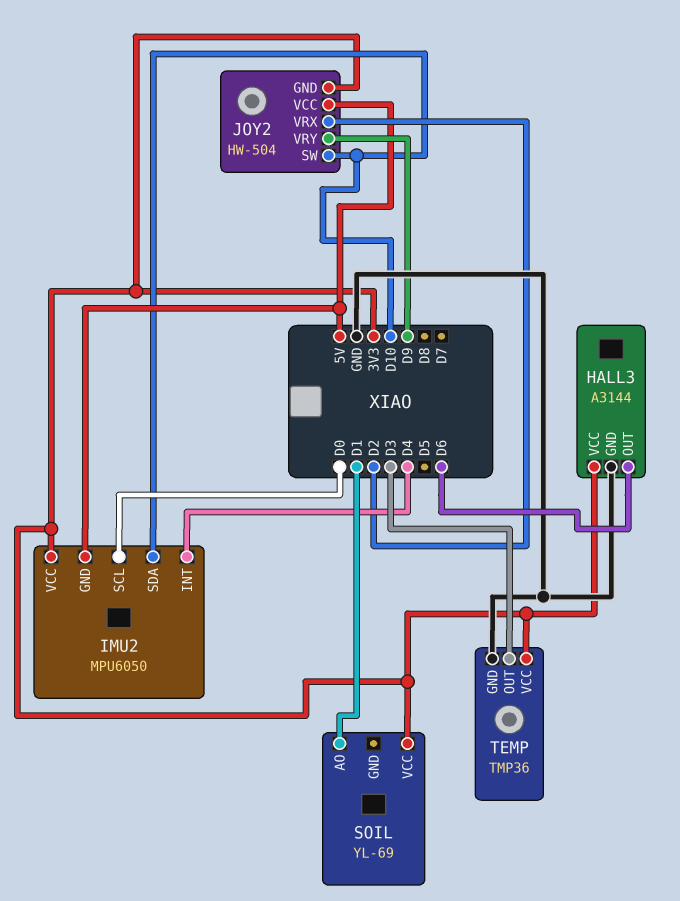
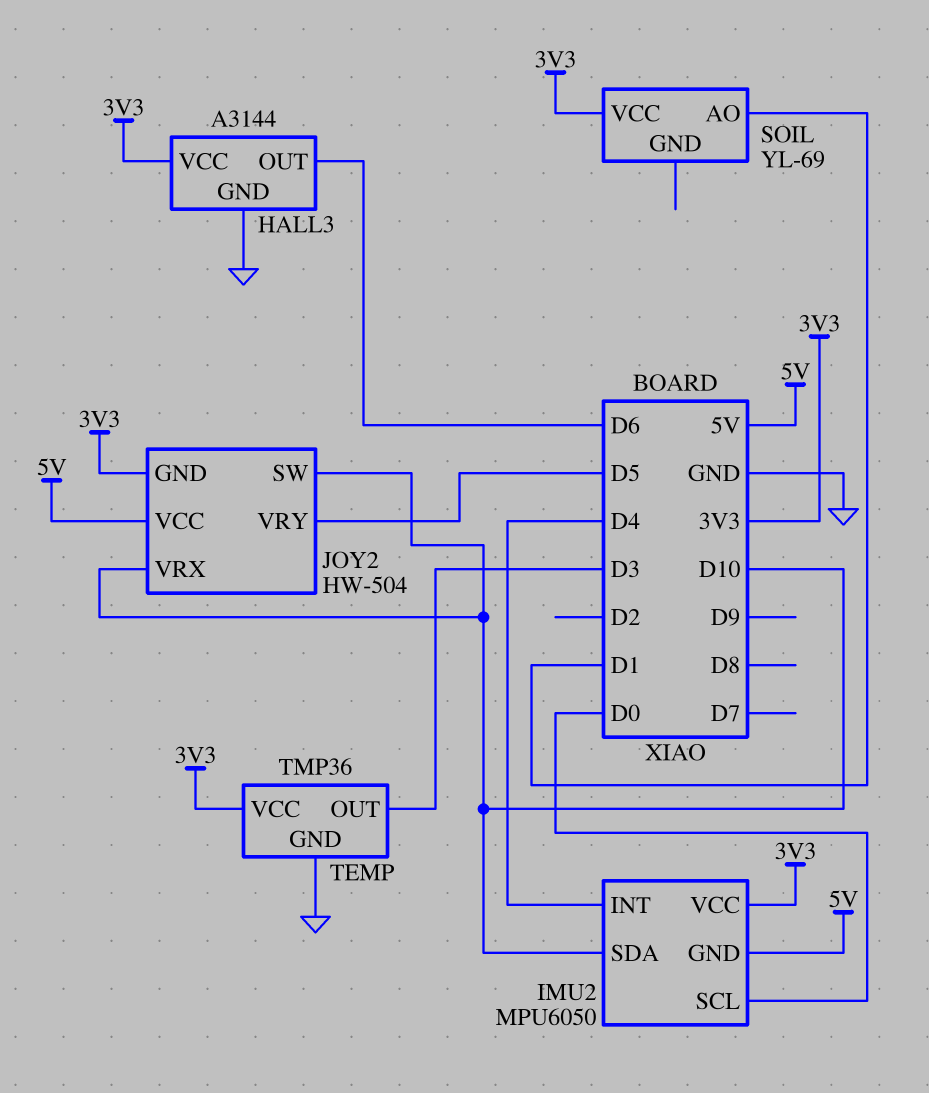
JOY2 pin VRX: D2 -> D10
JOY2 pin VRY: D9 -> D5

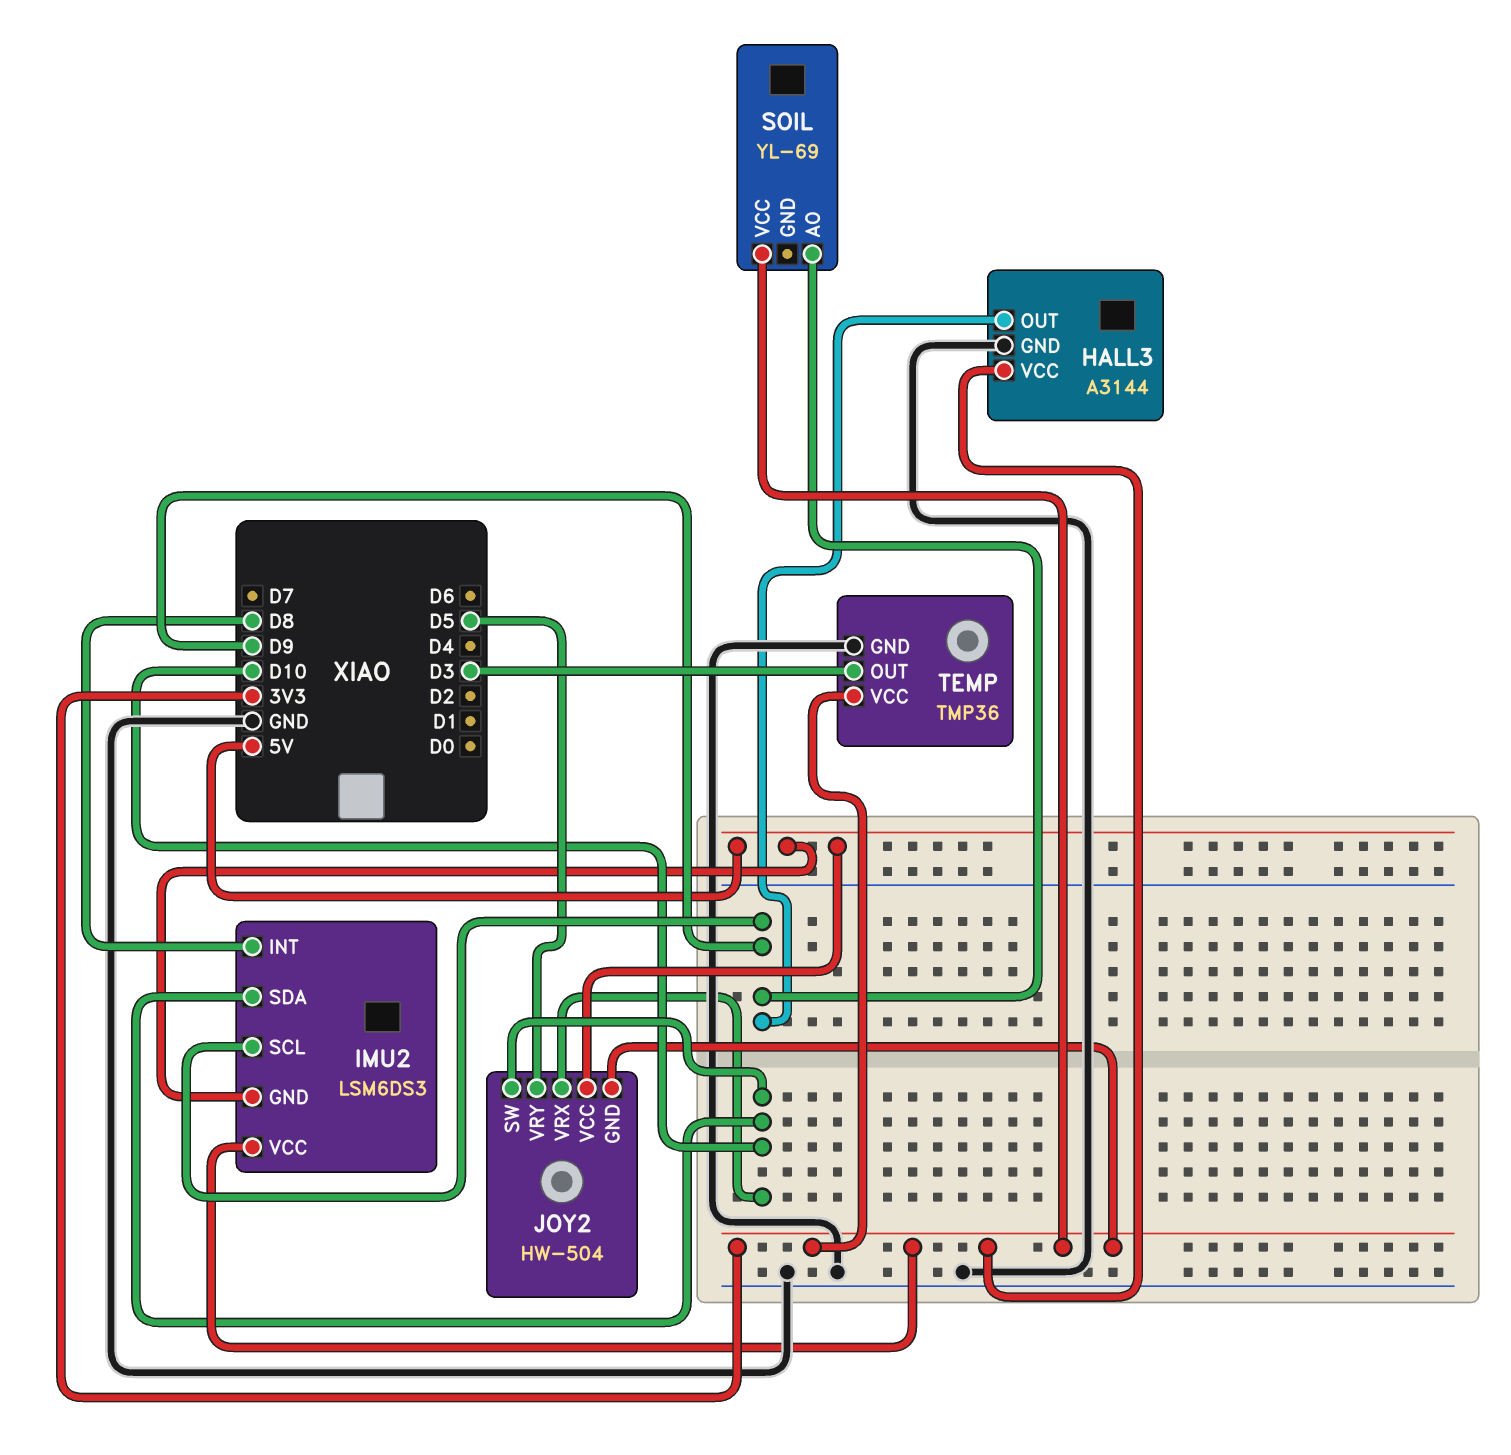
HALL3 pin OUT: D6 -> D9
IMU2: MPU6050 -> LSM6DS3
IMU2 pin INT: D4 -> D8
IMU2 pin SCL: D0 -> D9
SOIL pin AO: D1 -> D9

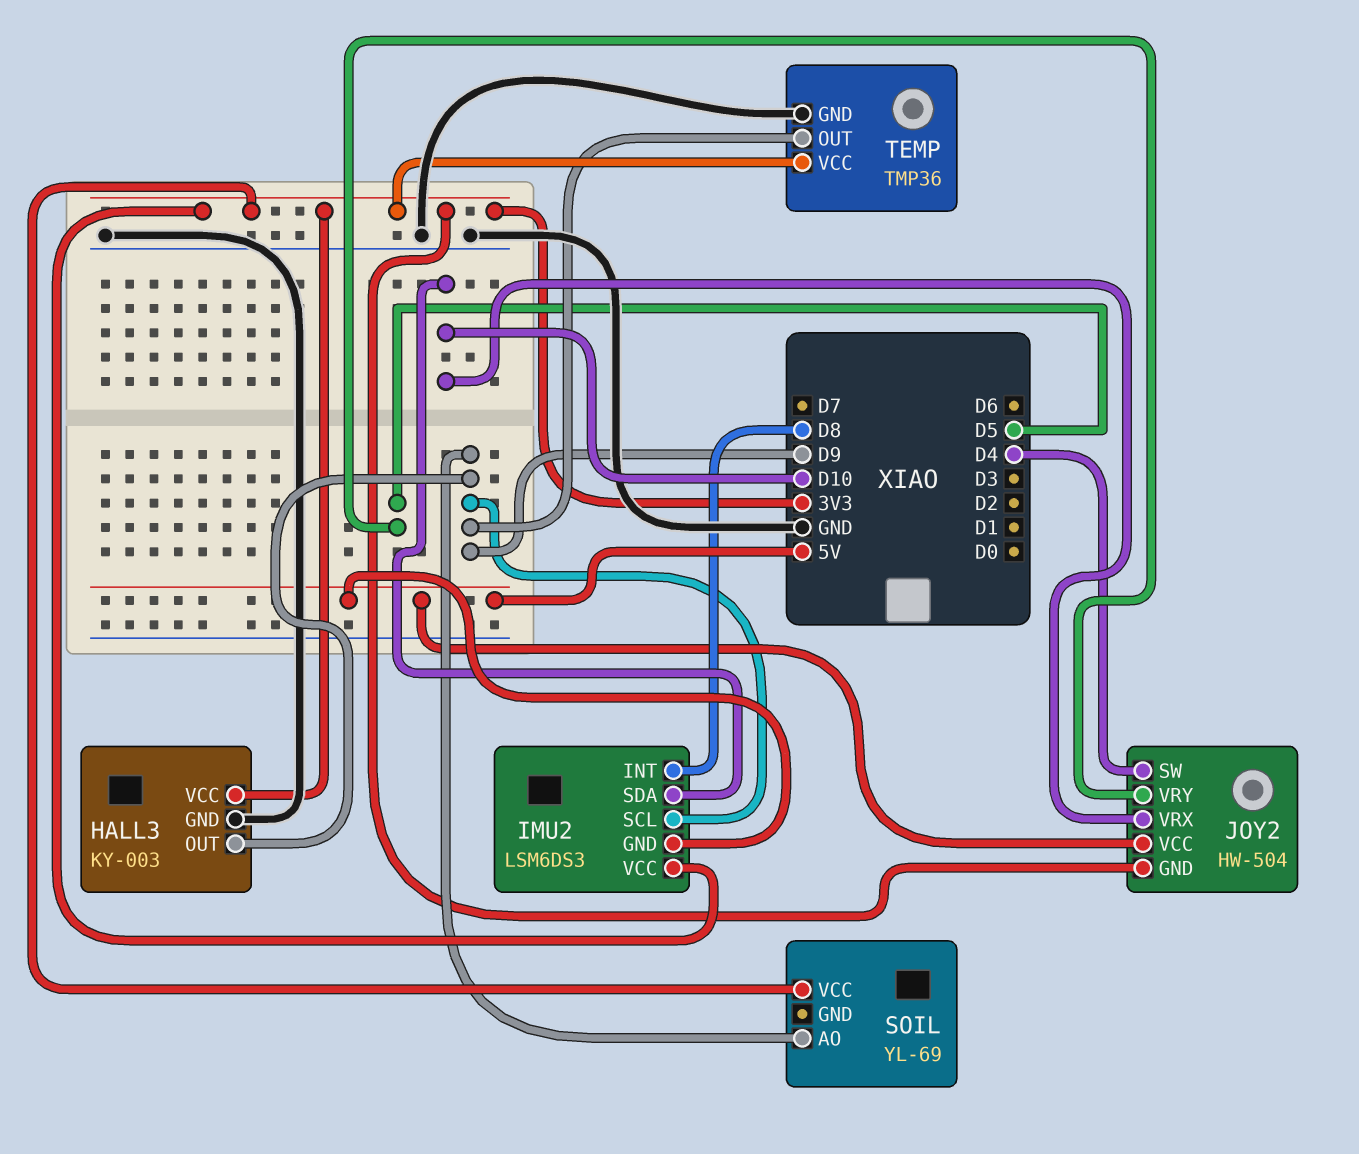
HALL3: A3144 -> KY-003
JOY2 pin SW: D10 -> D4
TEMP pin OUT: D3 -> D9

